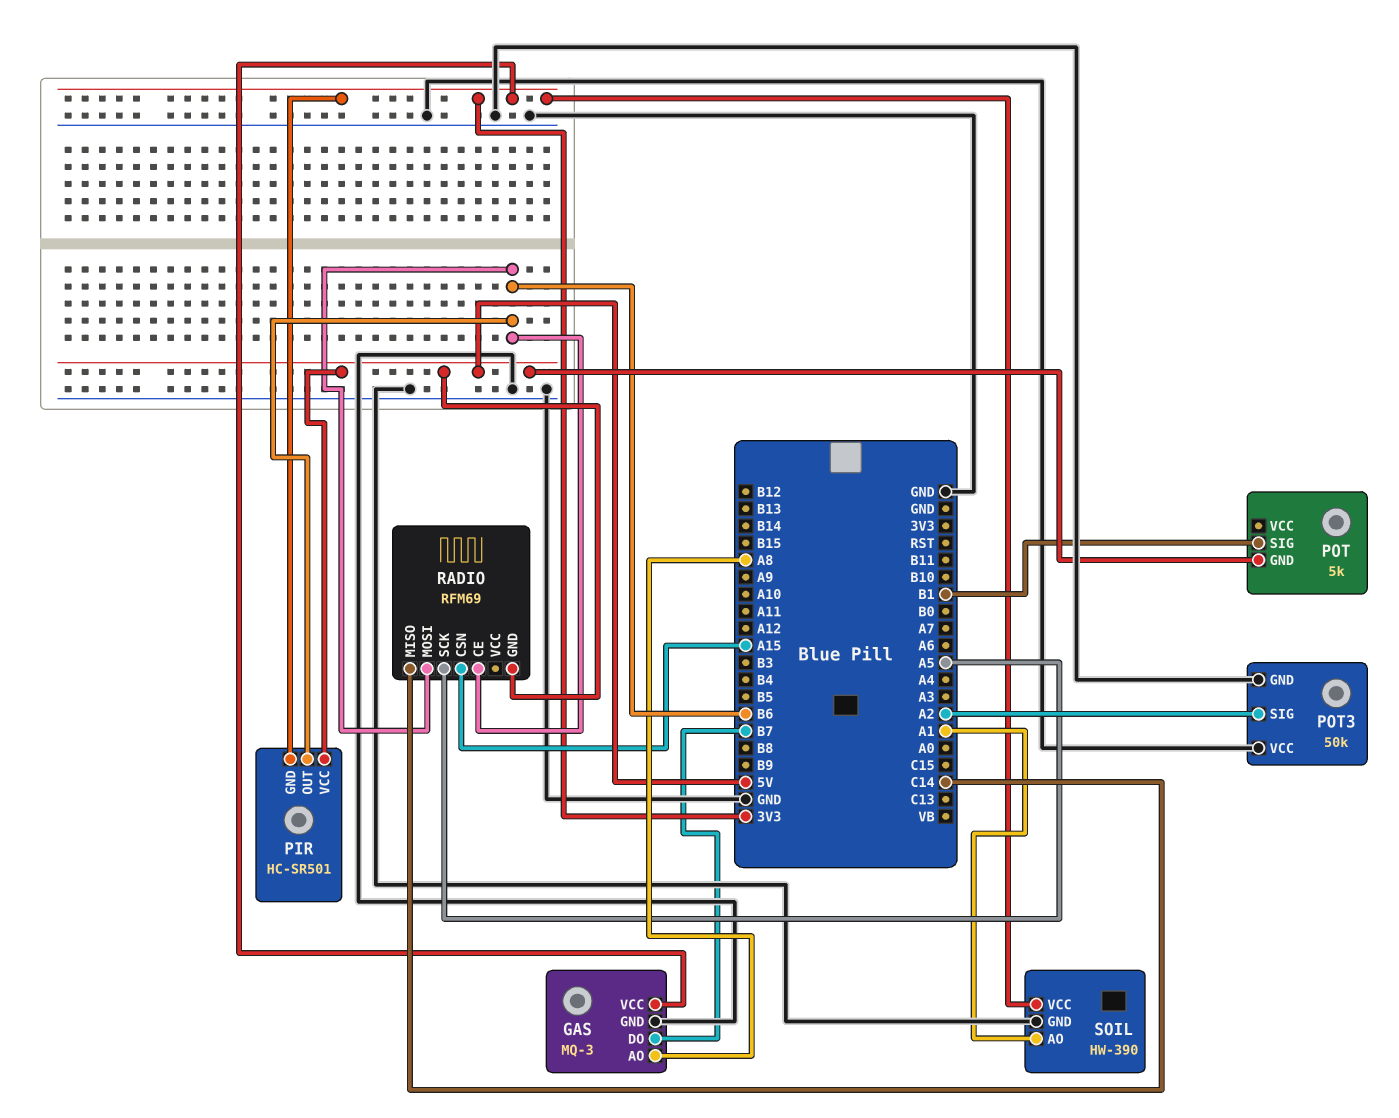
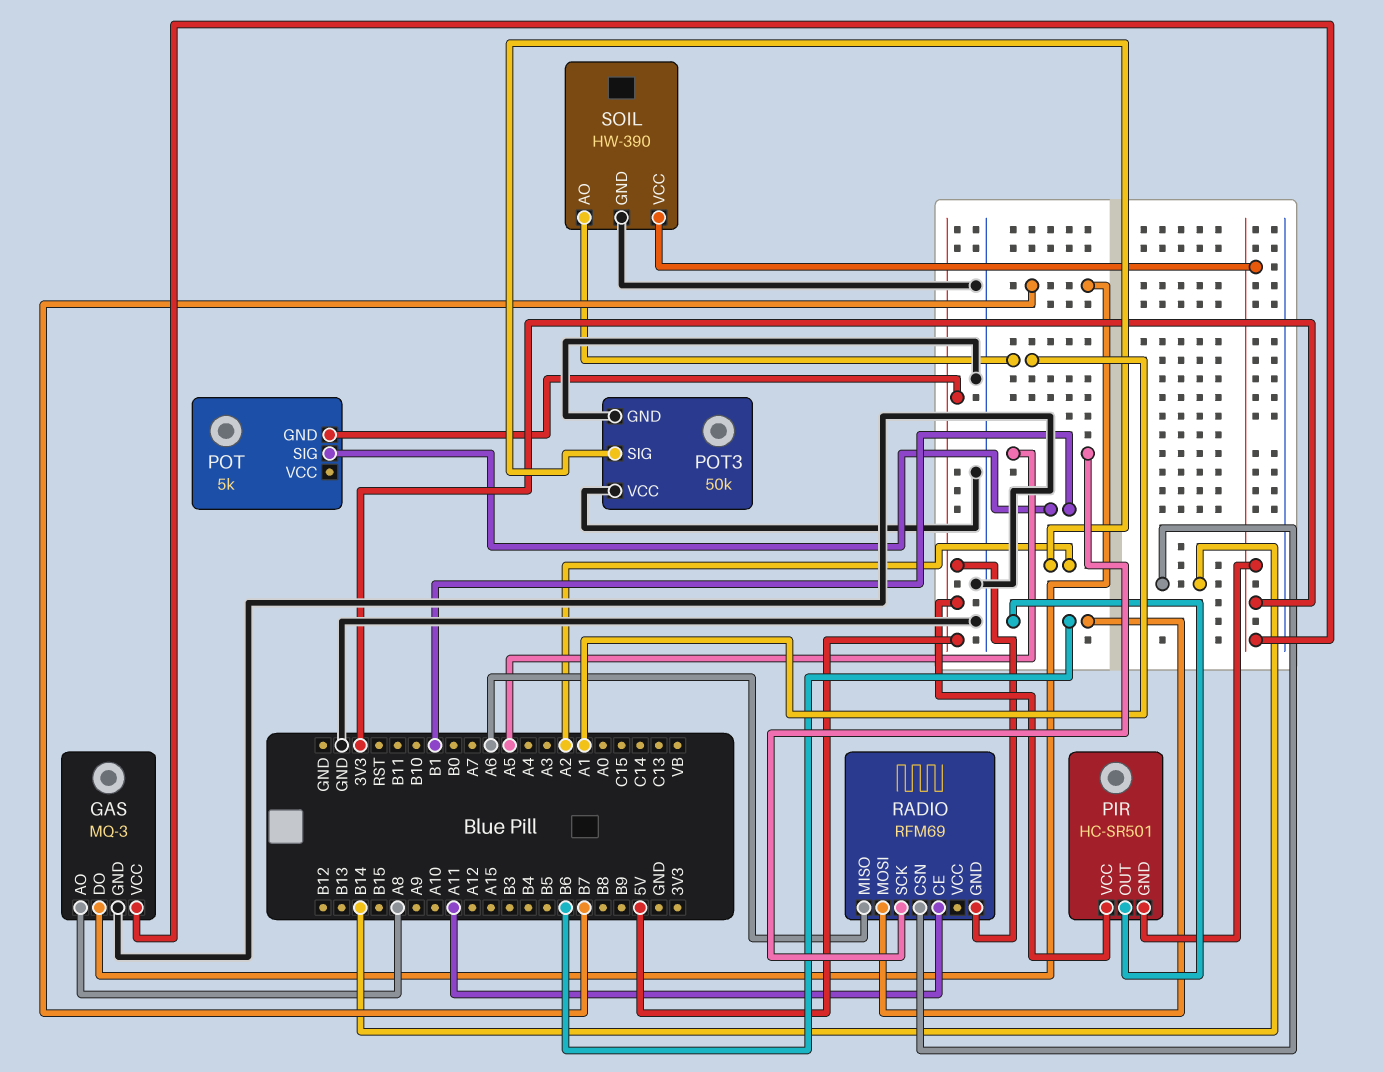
RADIO pin CE: B6 -> A11
RADIO pin CSN: A15 -> B14
RADIO pin MISO: C14 -> A6

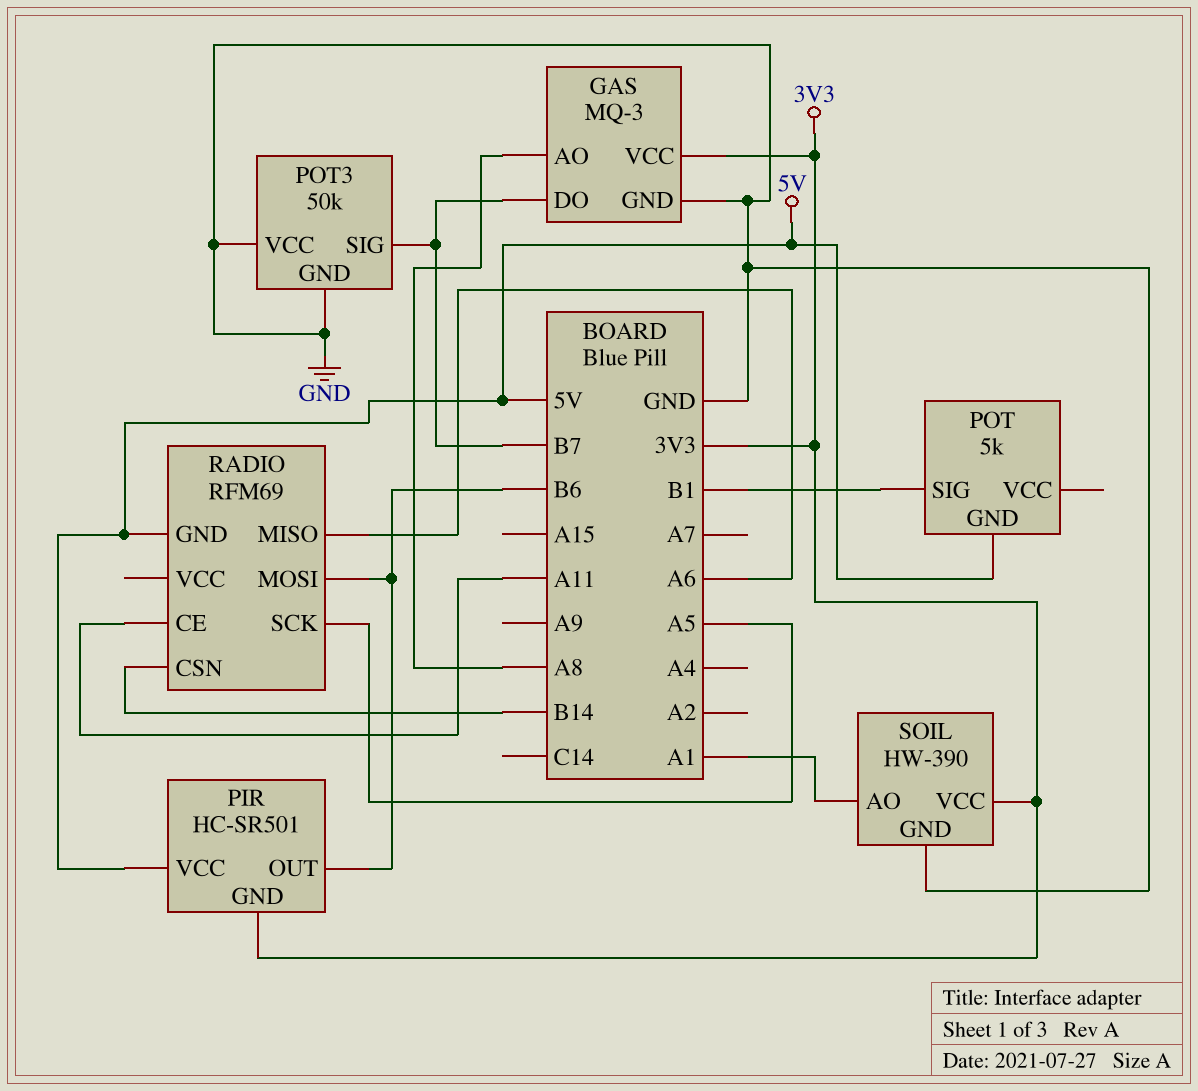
POT3 pin SIG: A2 -> B7

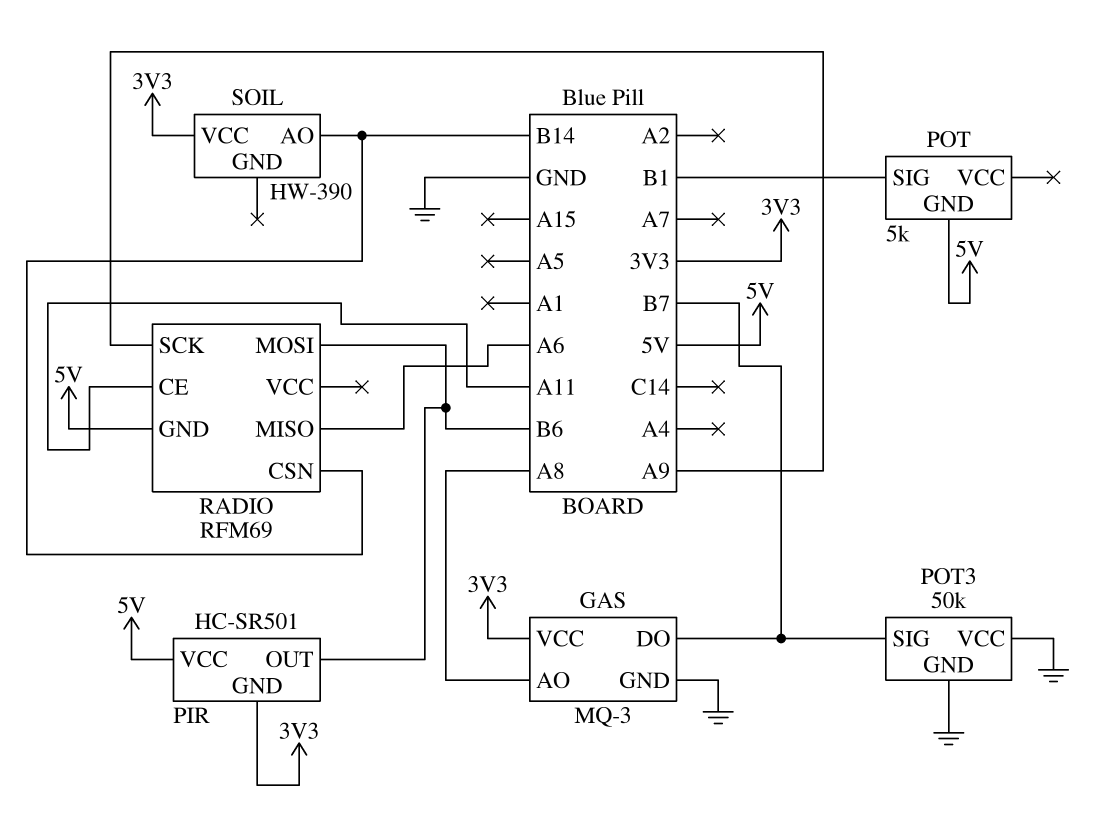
RADIO pin SCK: A5 -> A9
SOIL pin AO: A1 -> B14
SOIL pin GND: GND -> none

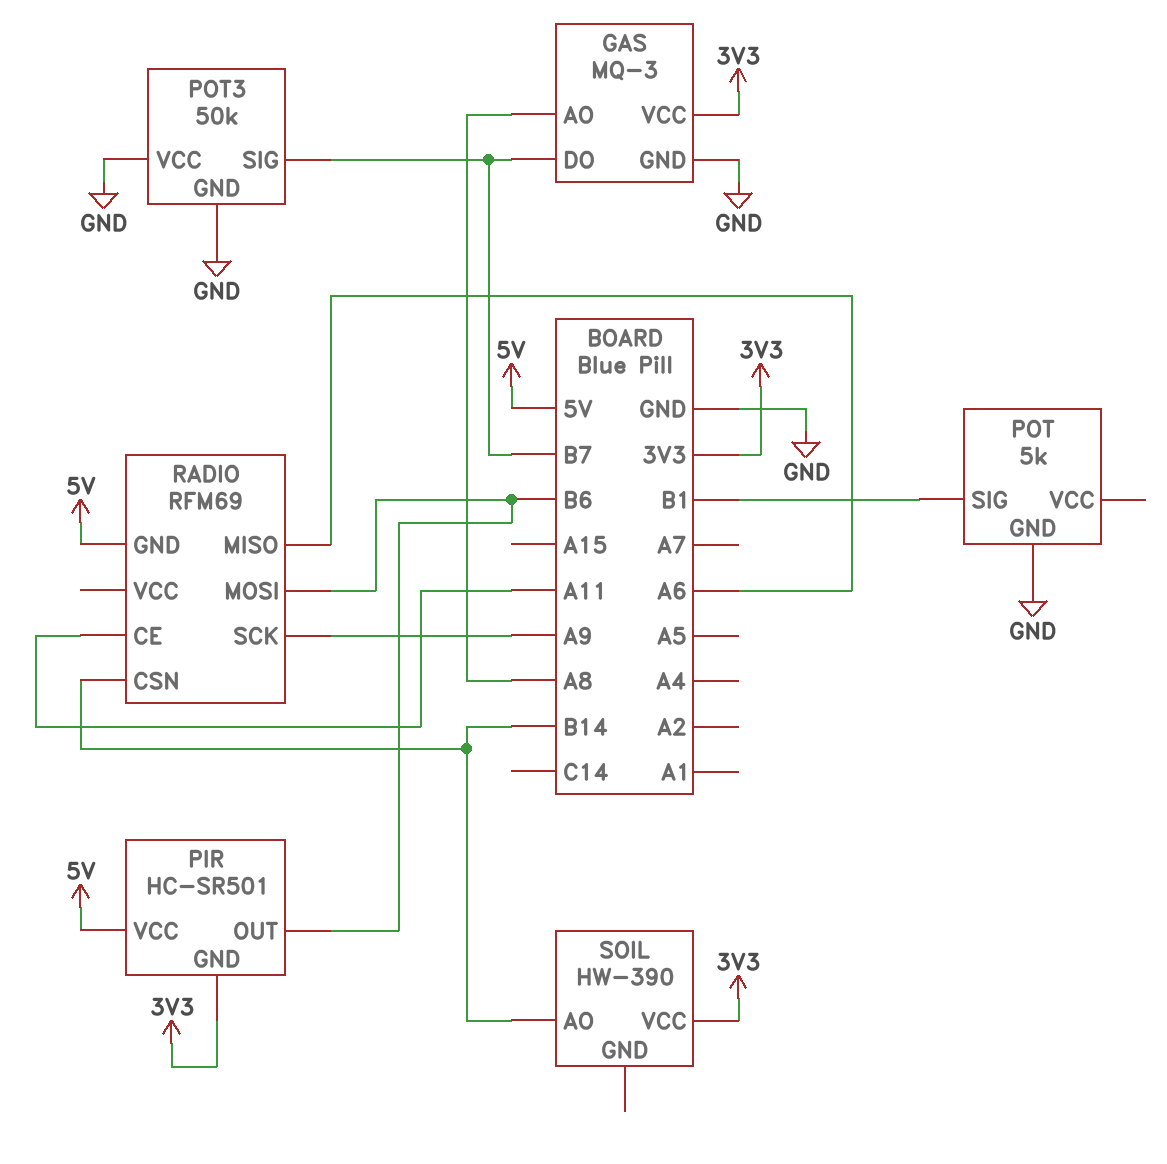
POT pin GND: 5V -> GND

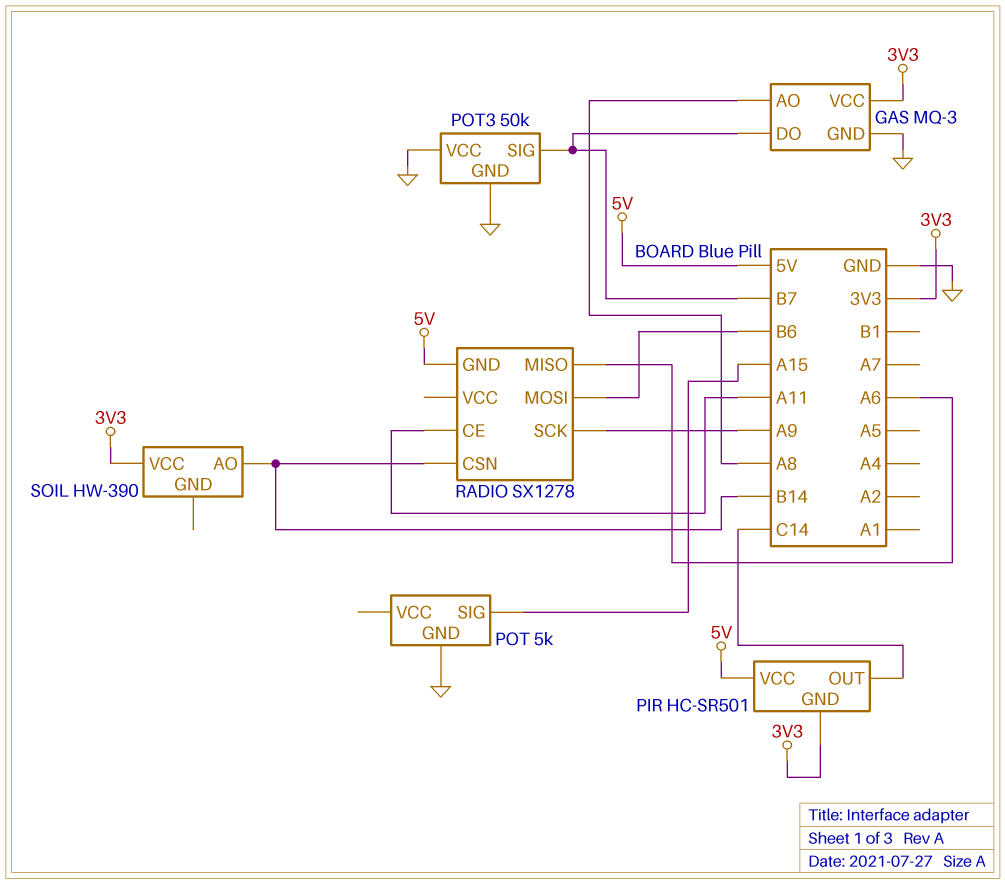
PIR pin OUT: B6 -> C14
POT pin SIG: B1 -> A15
RADIO: RFM69 -> SX1278

